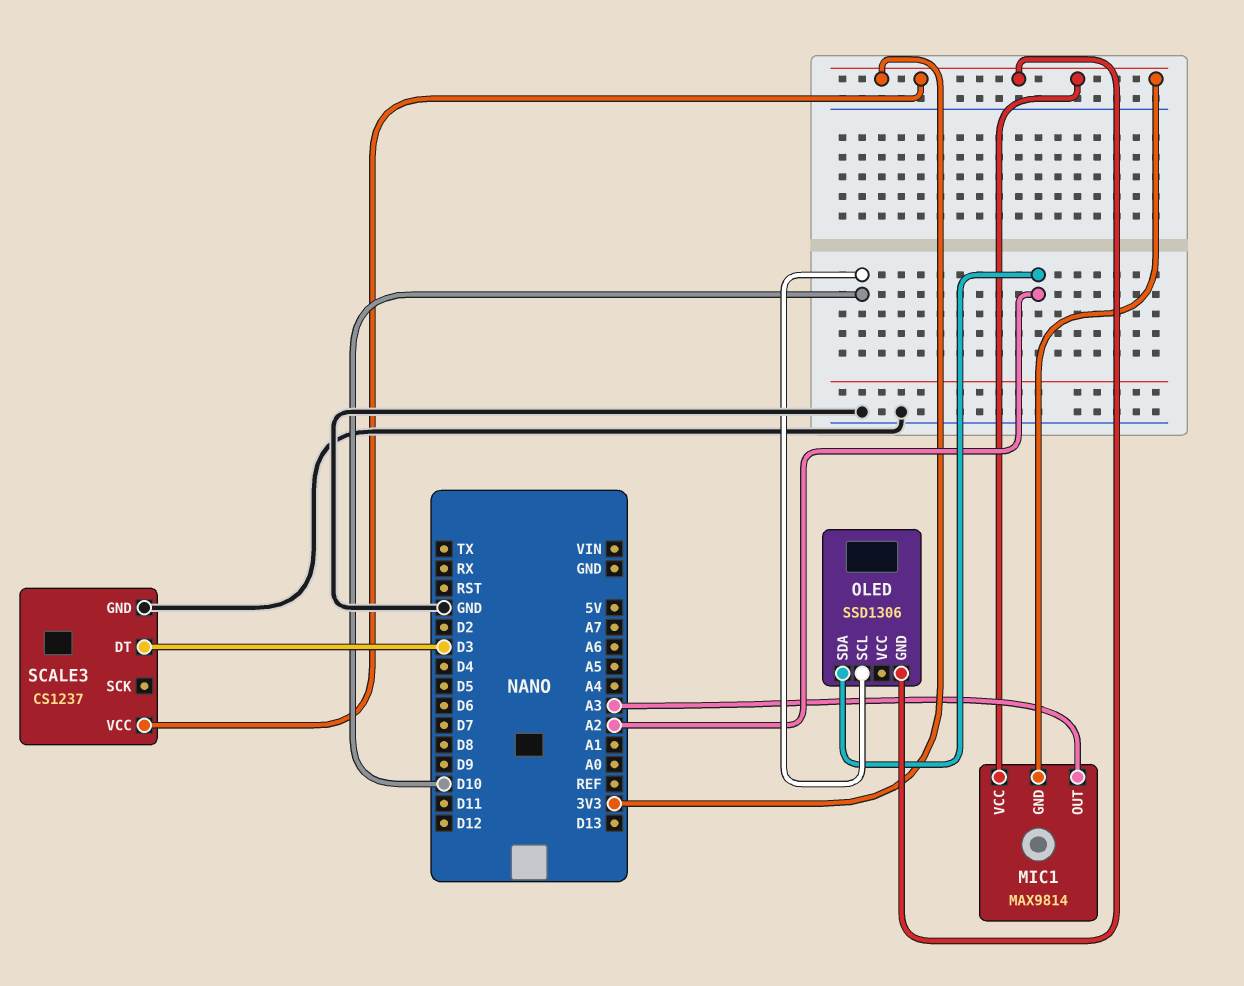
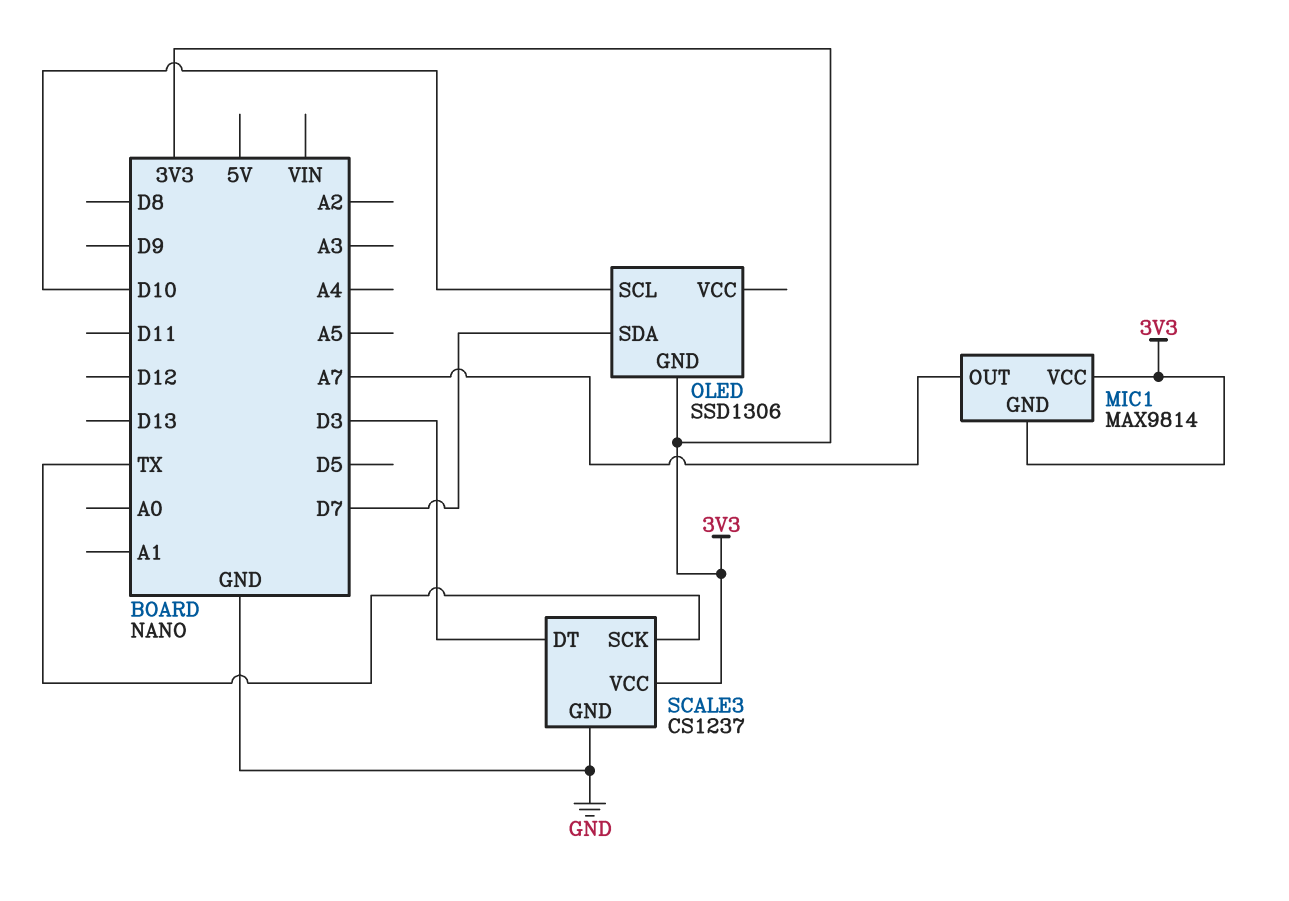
MIC1 pin OUT: A3 -> A7
OLED pin SDA: A2 -> D7
SCALE3 pin SCK: none -> TX

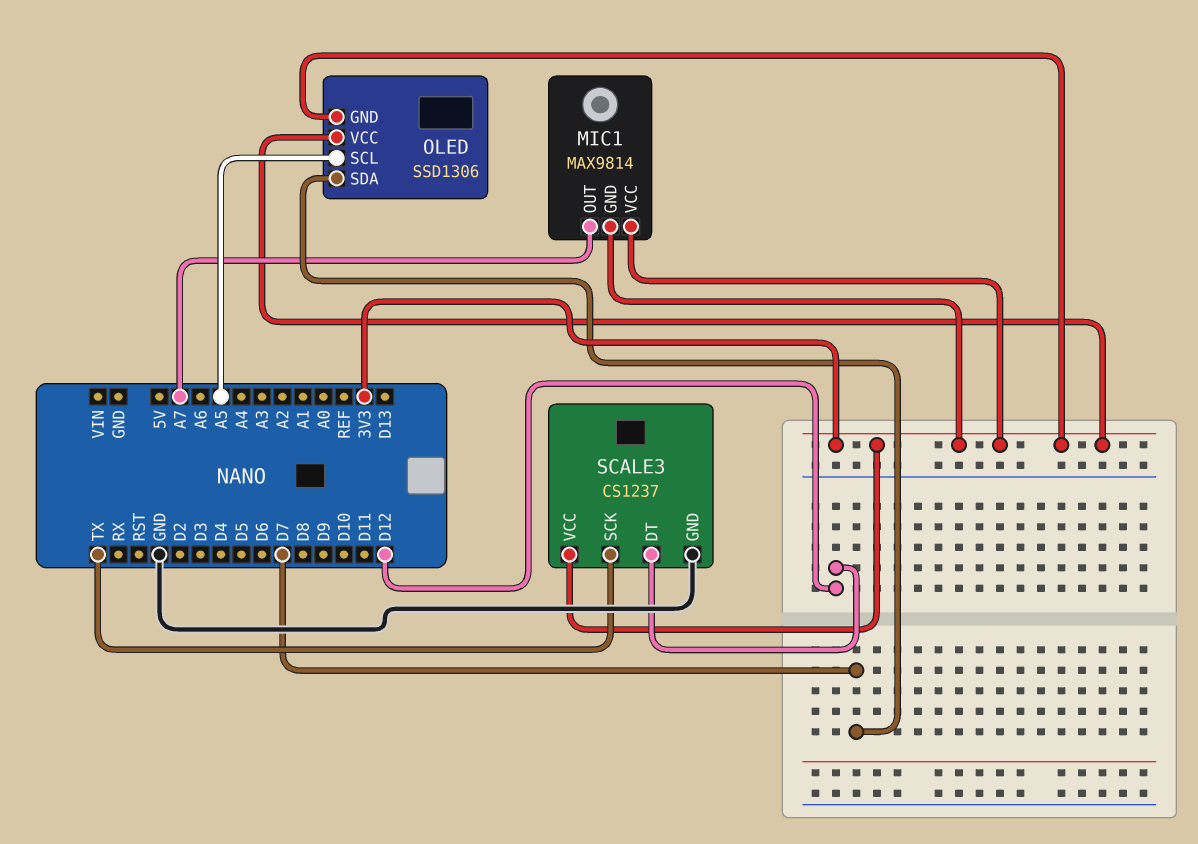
OLED pin SCL: D10 -> A5
OLED pin VCC: none -> 3V3
SCALE3 pin DT: D3 -> D12

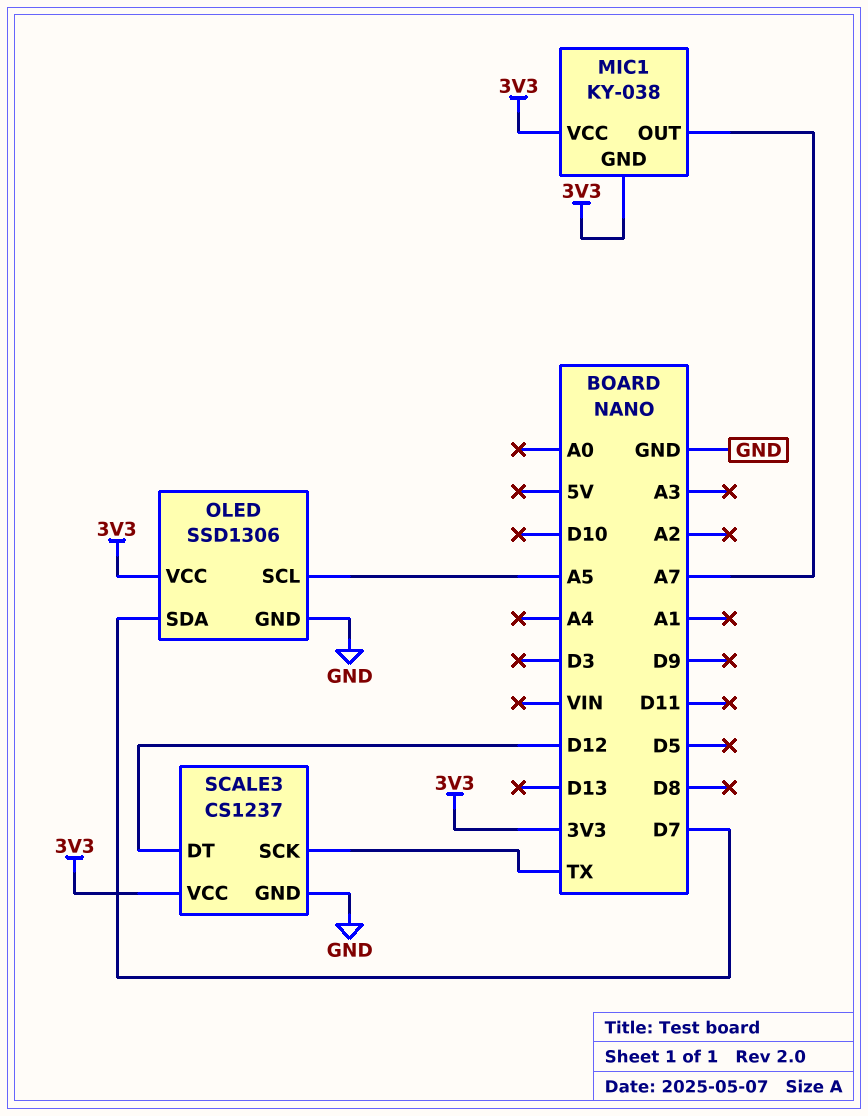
MIC1: MAX9814 -> KY-038
OLED pin GND: 3V3 -> GND

